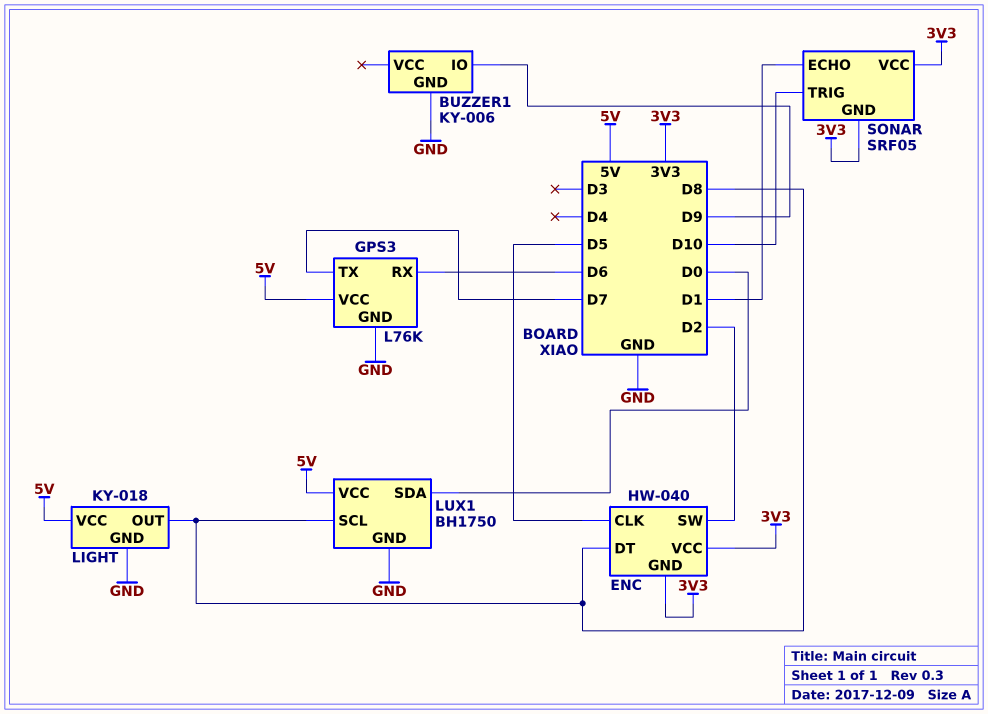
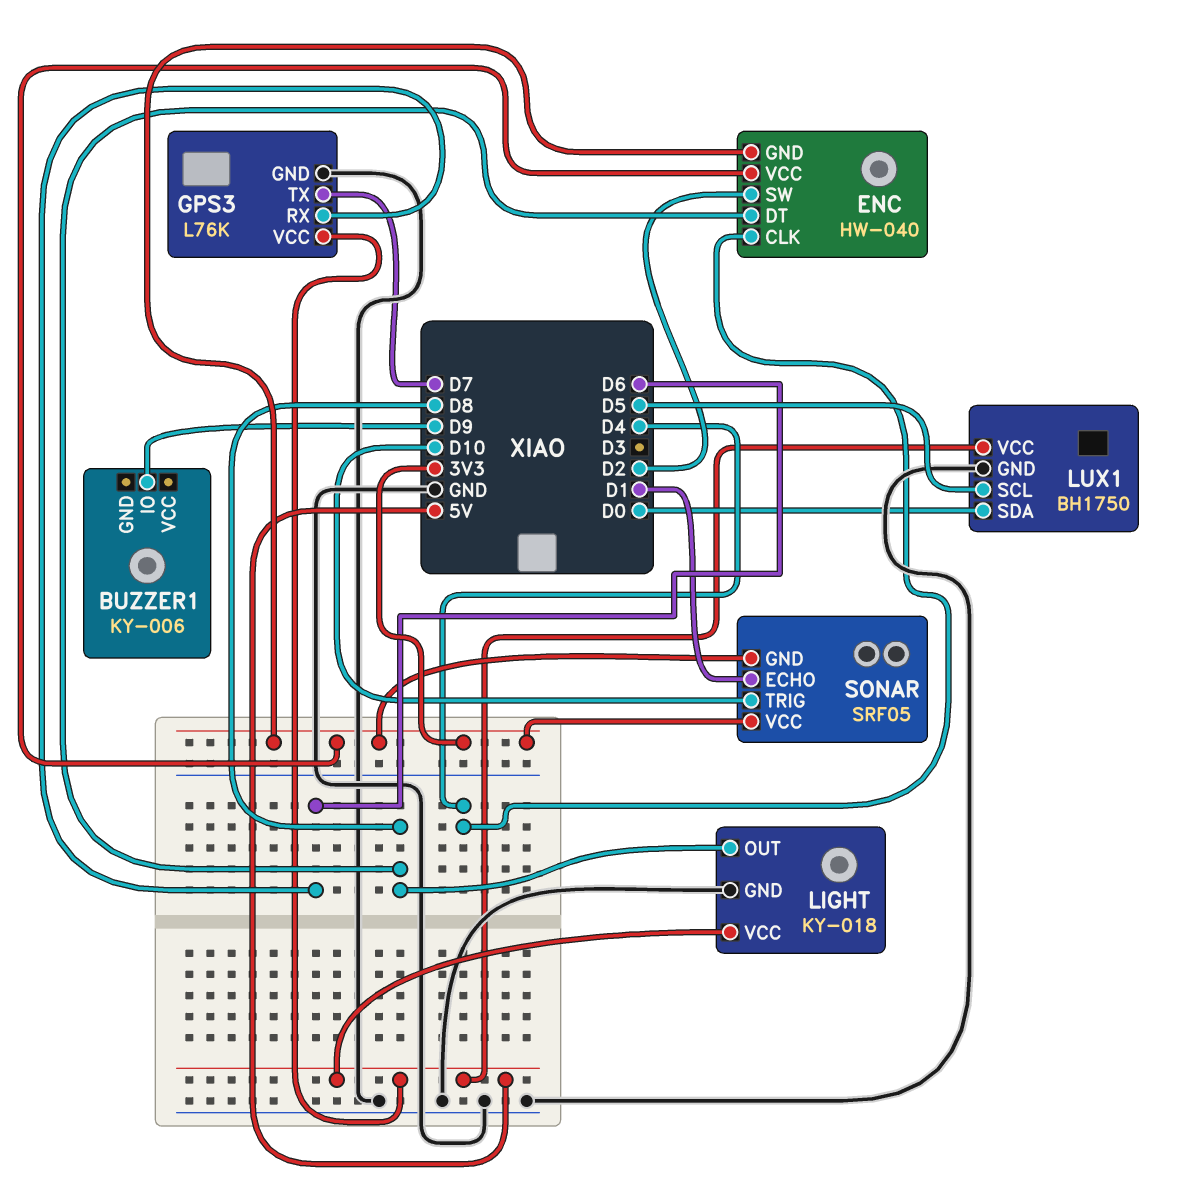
BUZZER1 pin GND: GND -> none
ENC pin CLK: D5 -> D4
LUX1 pin SCL: D8 -> D5

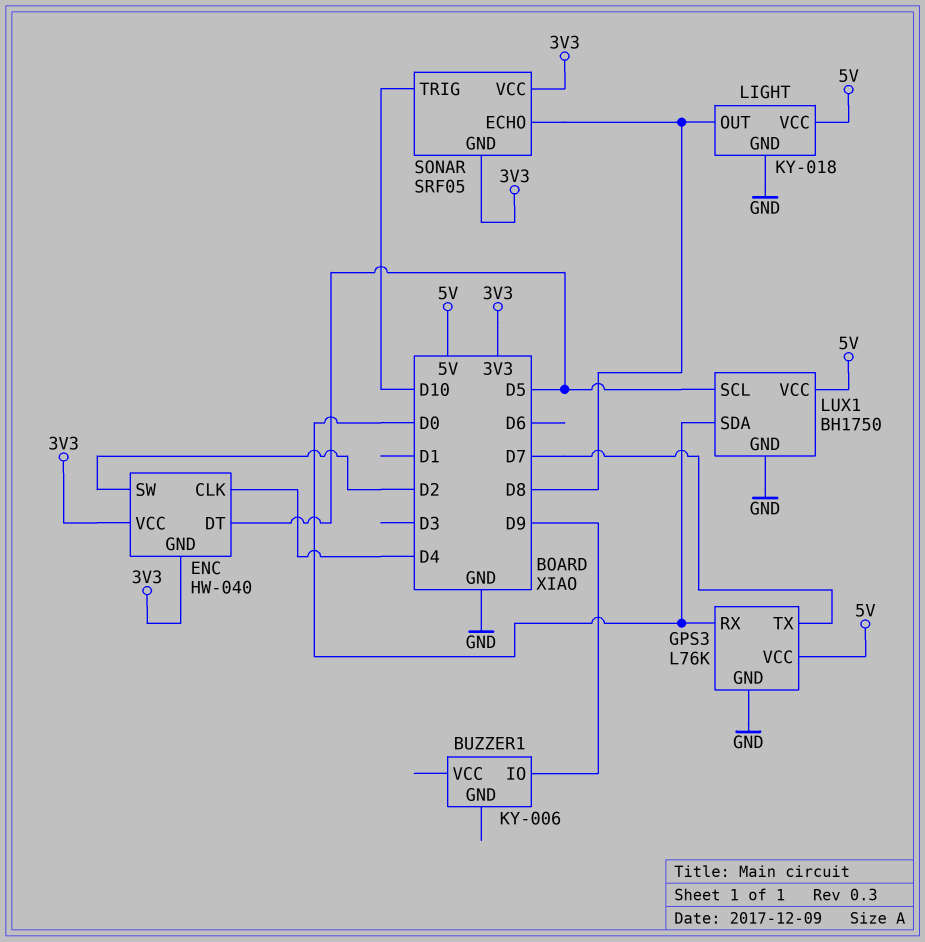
ENC pin DT: D8 -> D5
GPS3 pin RX: D6 -> D0
SONAR pin ECHO: D1 -> D8

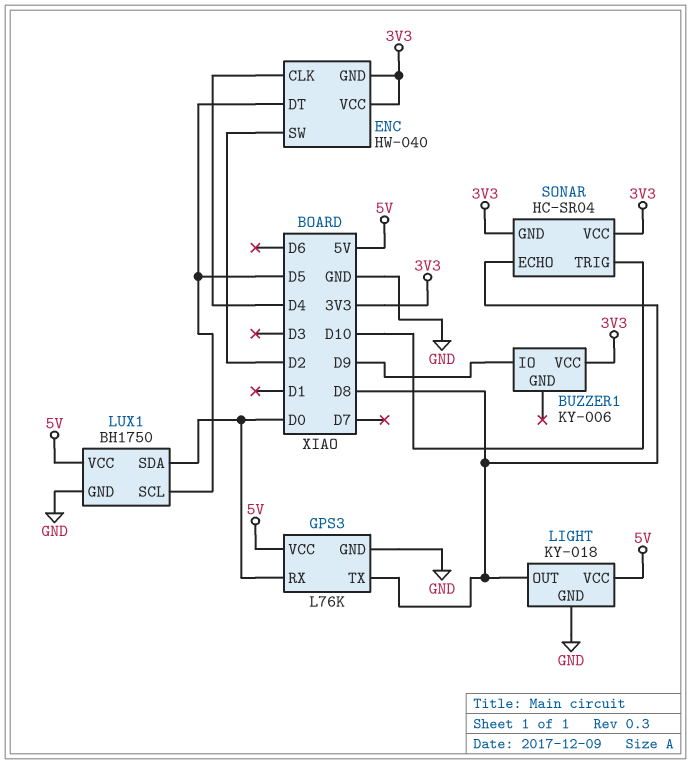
BUZZER1 pin VCC: none -> 3V3
GPS3 pin TX: D7 -> D8
SONAR: SRF05 -> HC-SR04

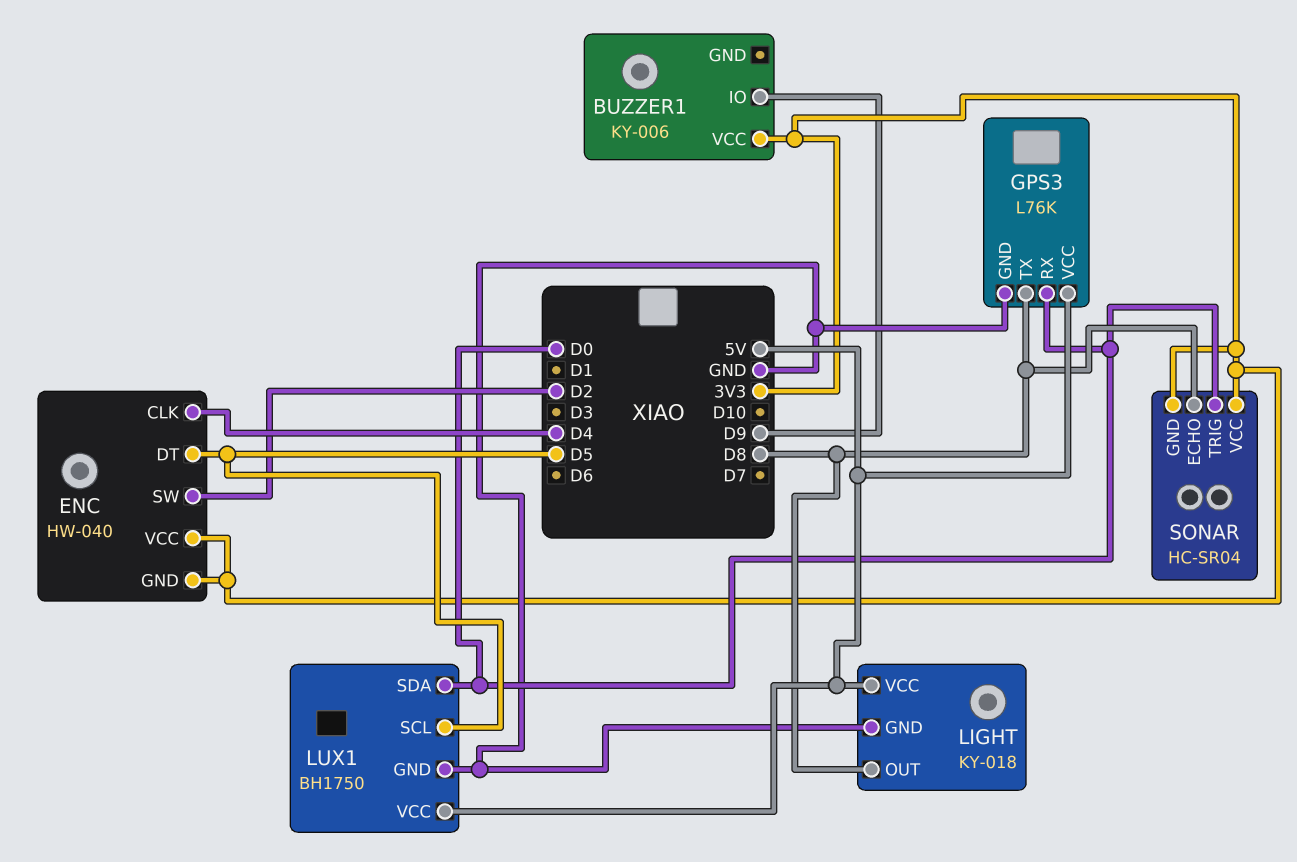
SONAR pin TRIG: D10 -> D0

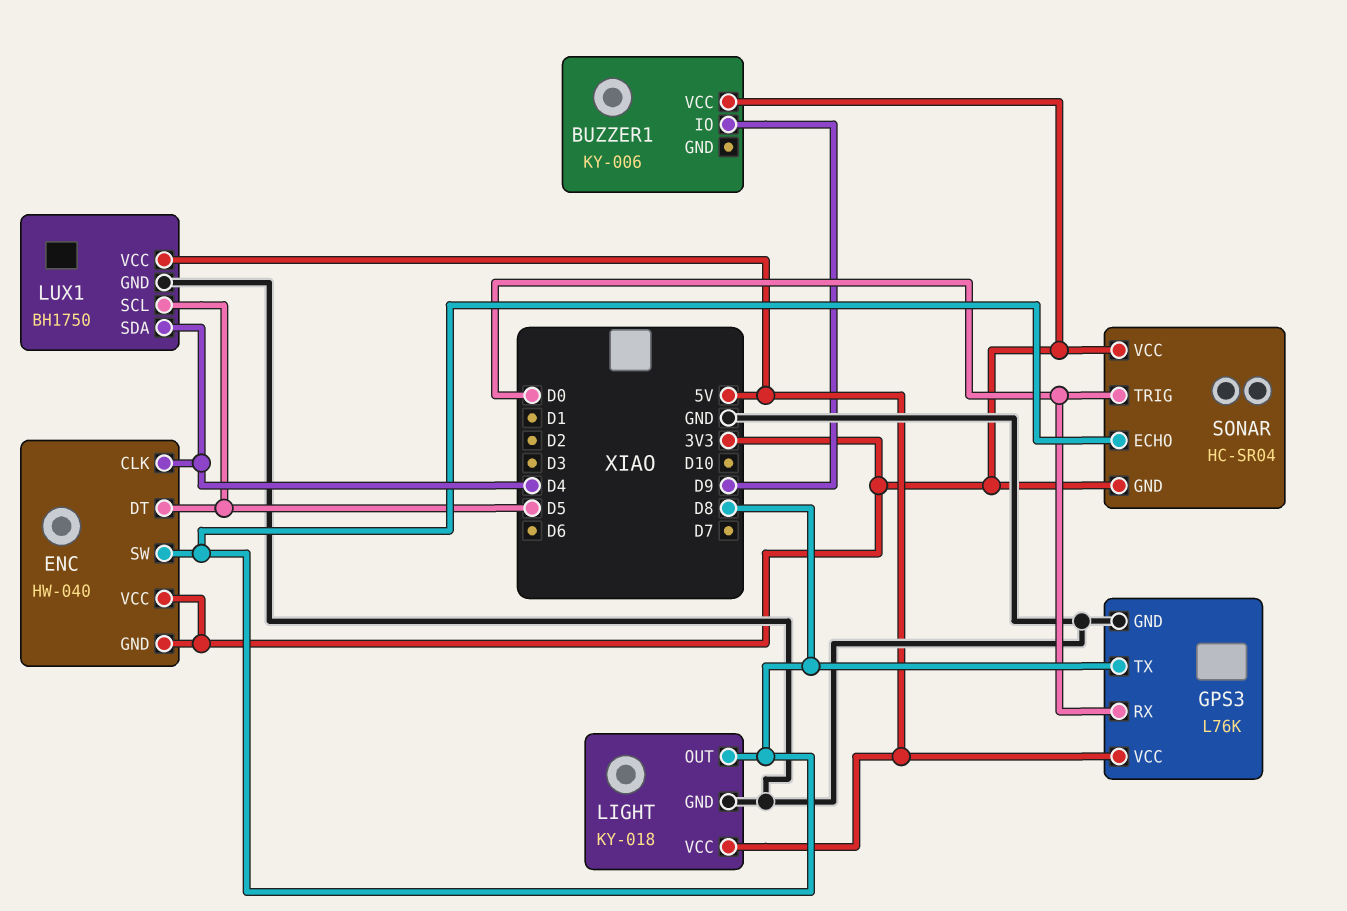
ENC pin SW: D2 -> D8
LUX1 pin SDA: D0 -> D4

